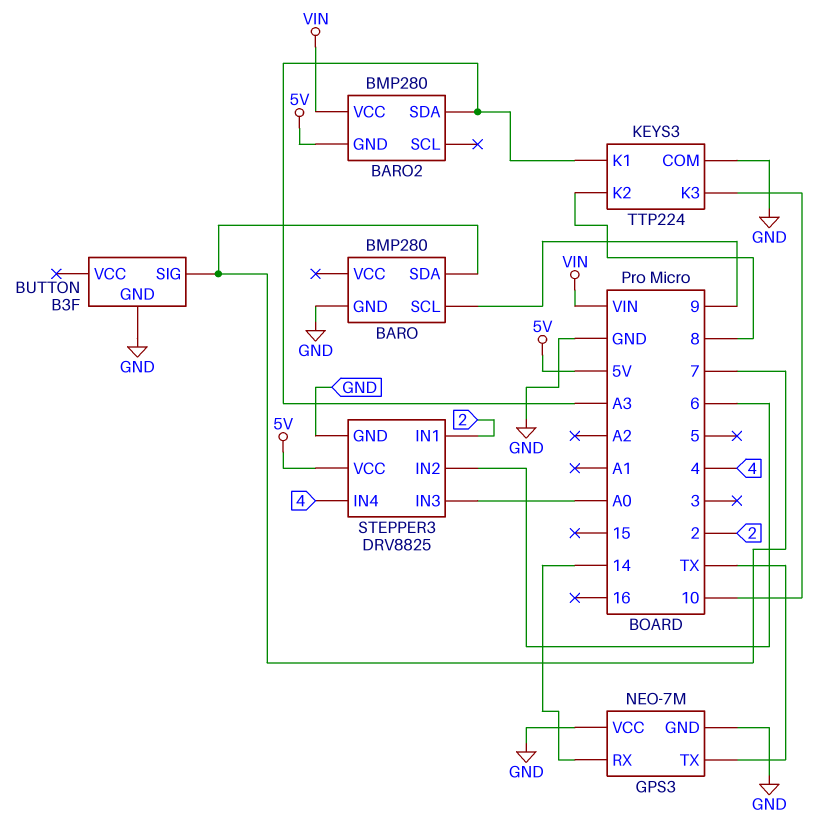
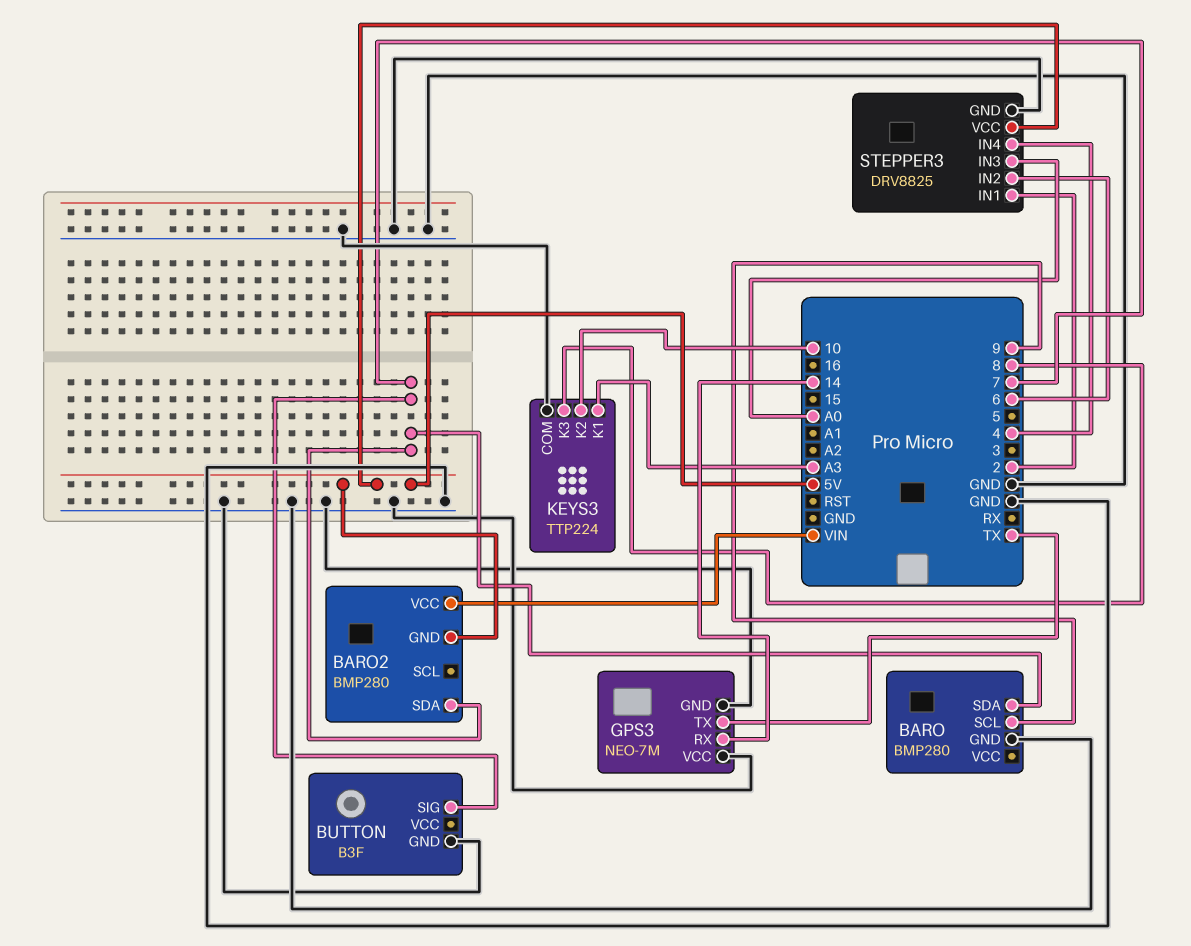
BARO2 pin SDA: A3 -> 7
KEYS3 pin K2: 8 -> 10
KEYS3 pin K3: 10 -> 8

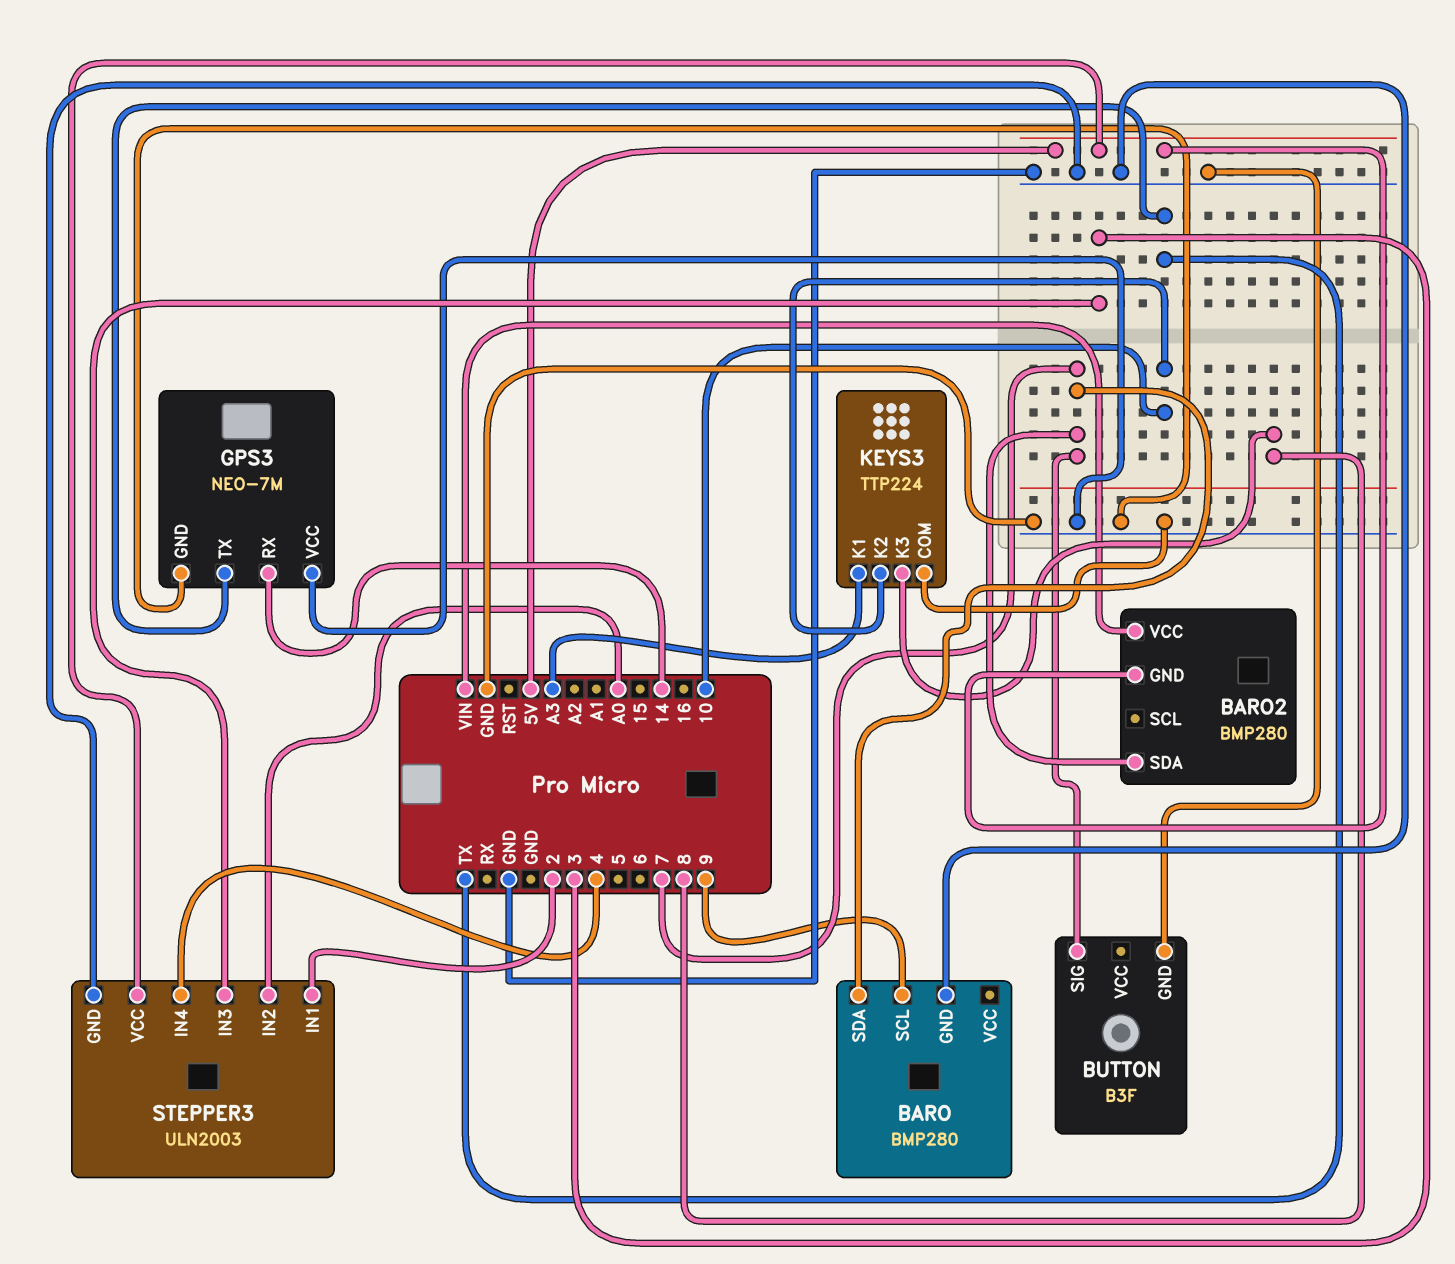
STEPPER3: DRV8825 -> ULN2003
STEPPER3 pin IN2: 6 -> A0
STEPPER3 pin IN3: A0 -> 3

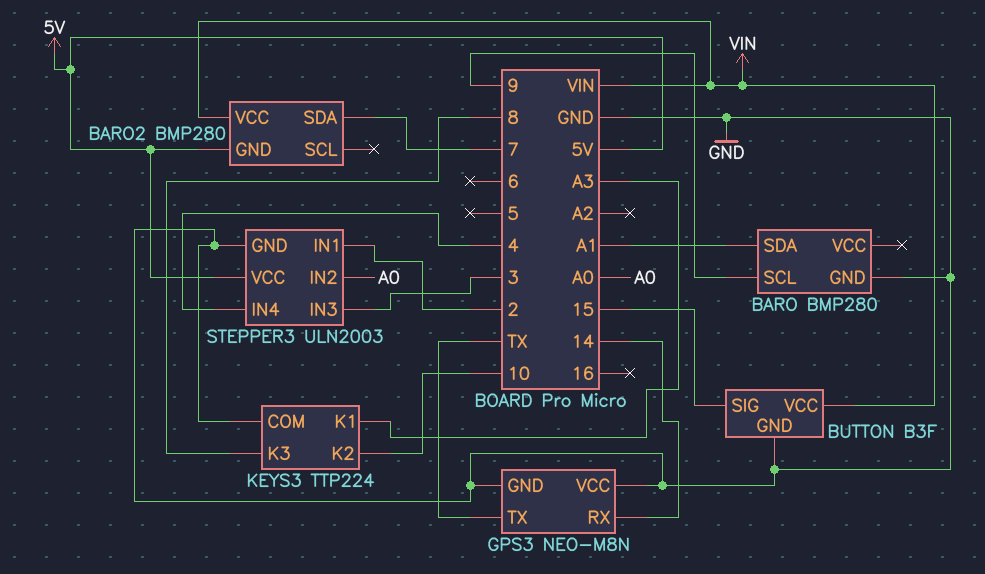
BARO pin SDA: 7 -> A1
BUTTON pin SIG: 7 -> 15
BUTTON pin VCC: none -> VIN
GPS3: NEO-7M -> NEO-M8N

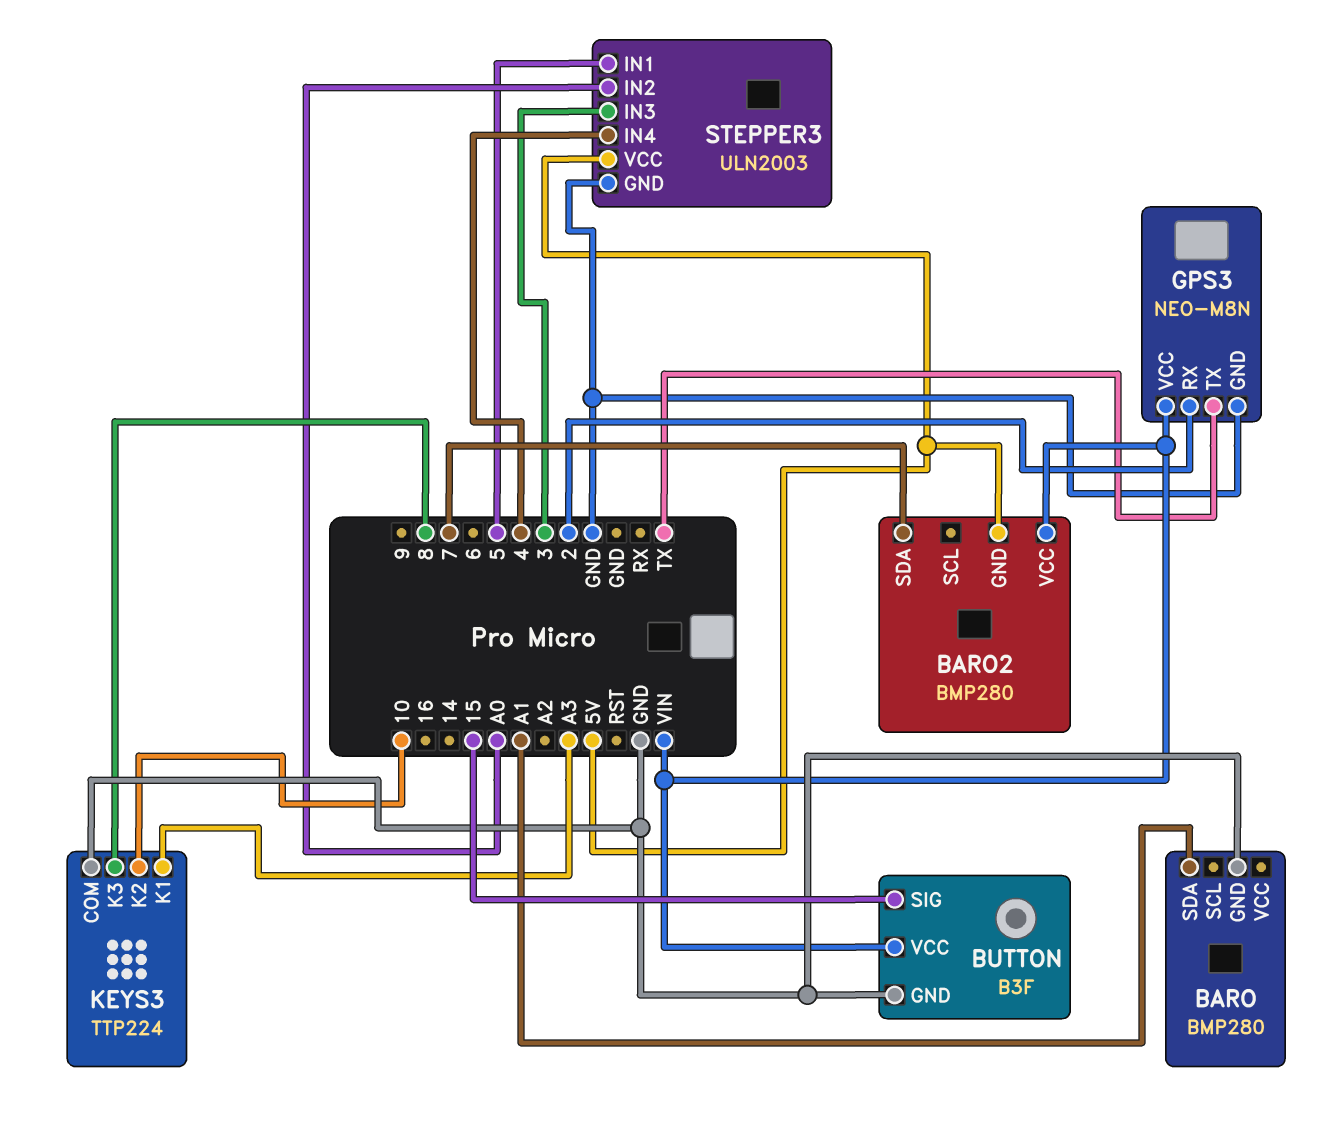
BARO pin SCL: 9 -> none
GPS3 pin RX: 14 -> 2
GPS3 pin VCC: GND -> VIN
STEPPER3 pin IN1: 2 -> 5

